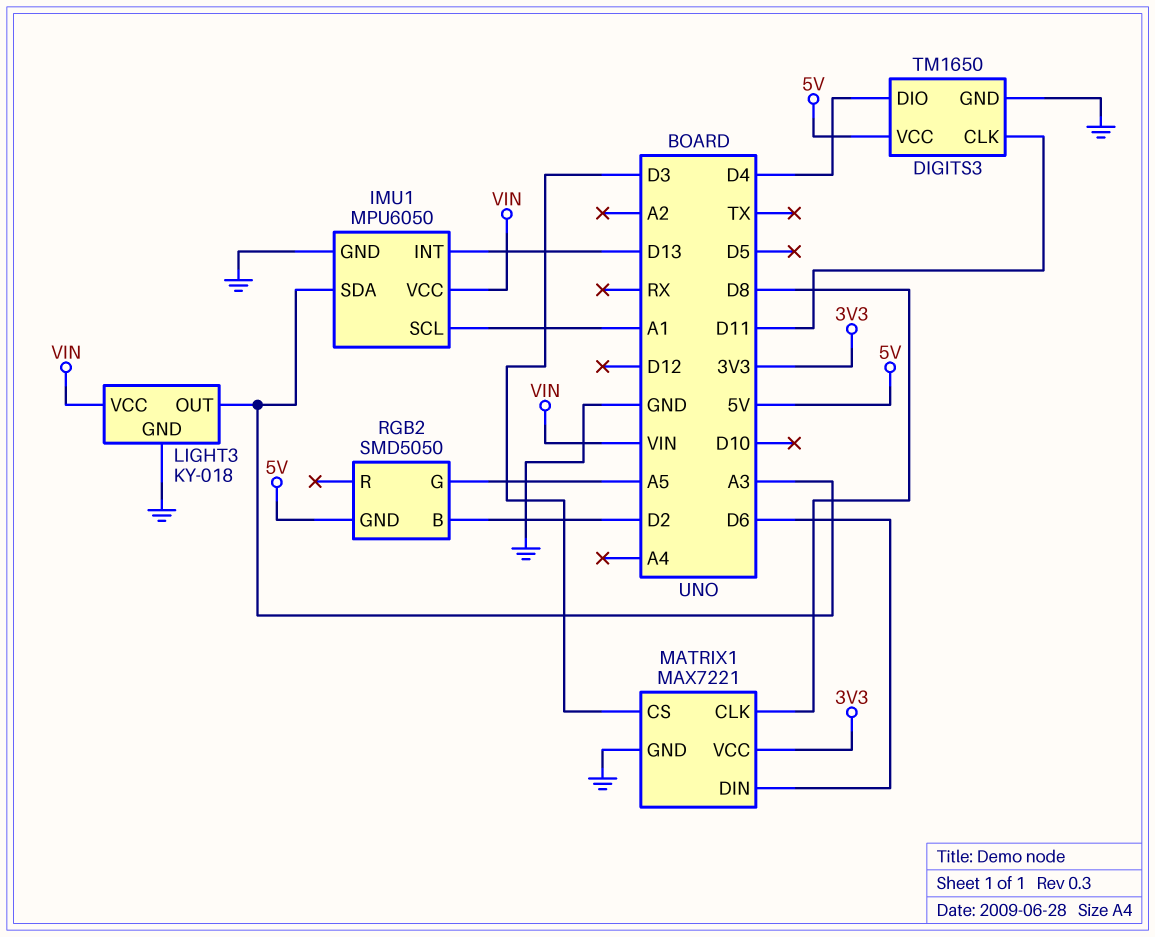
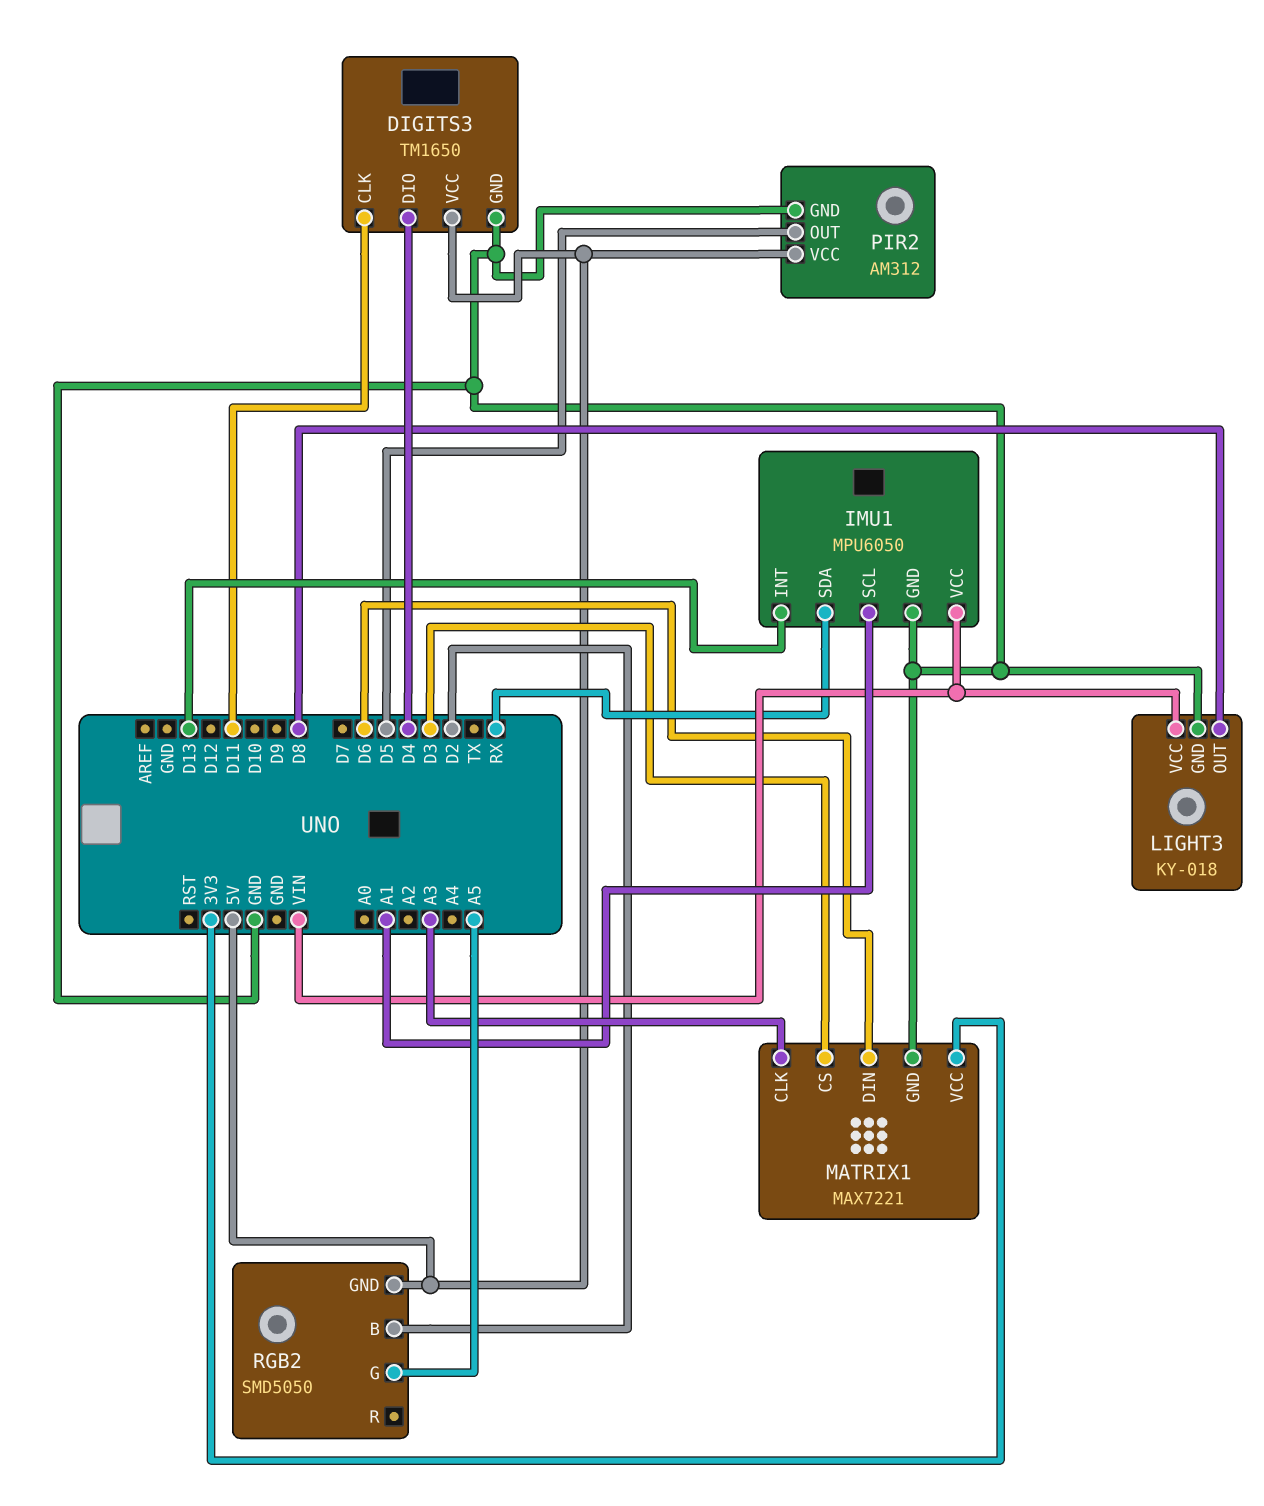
IMU1 pin SDA: A3 -> RX
LIGHT3 pin OUT: A3 -> D8
MATRIX1 pin CLK: D8 -> A3
PIR2: none -> AM312
PIR2 pin GND: none -> GND
PIR2 pin OUT: none -> D5
PIR2 pin VCC: none -> 5V

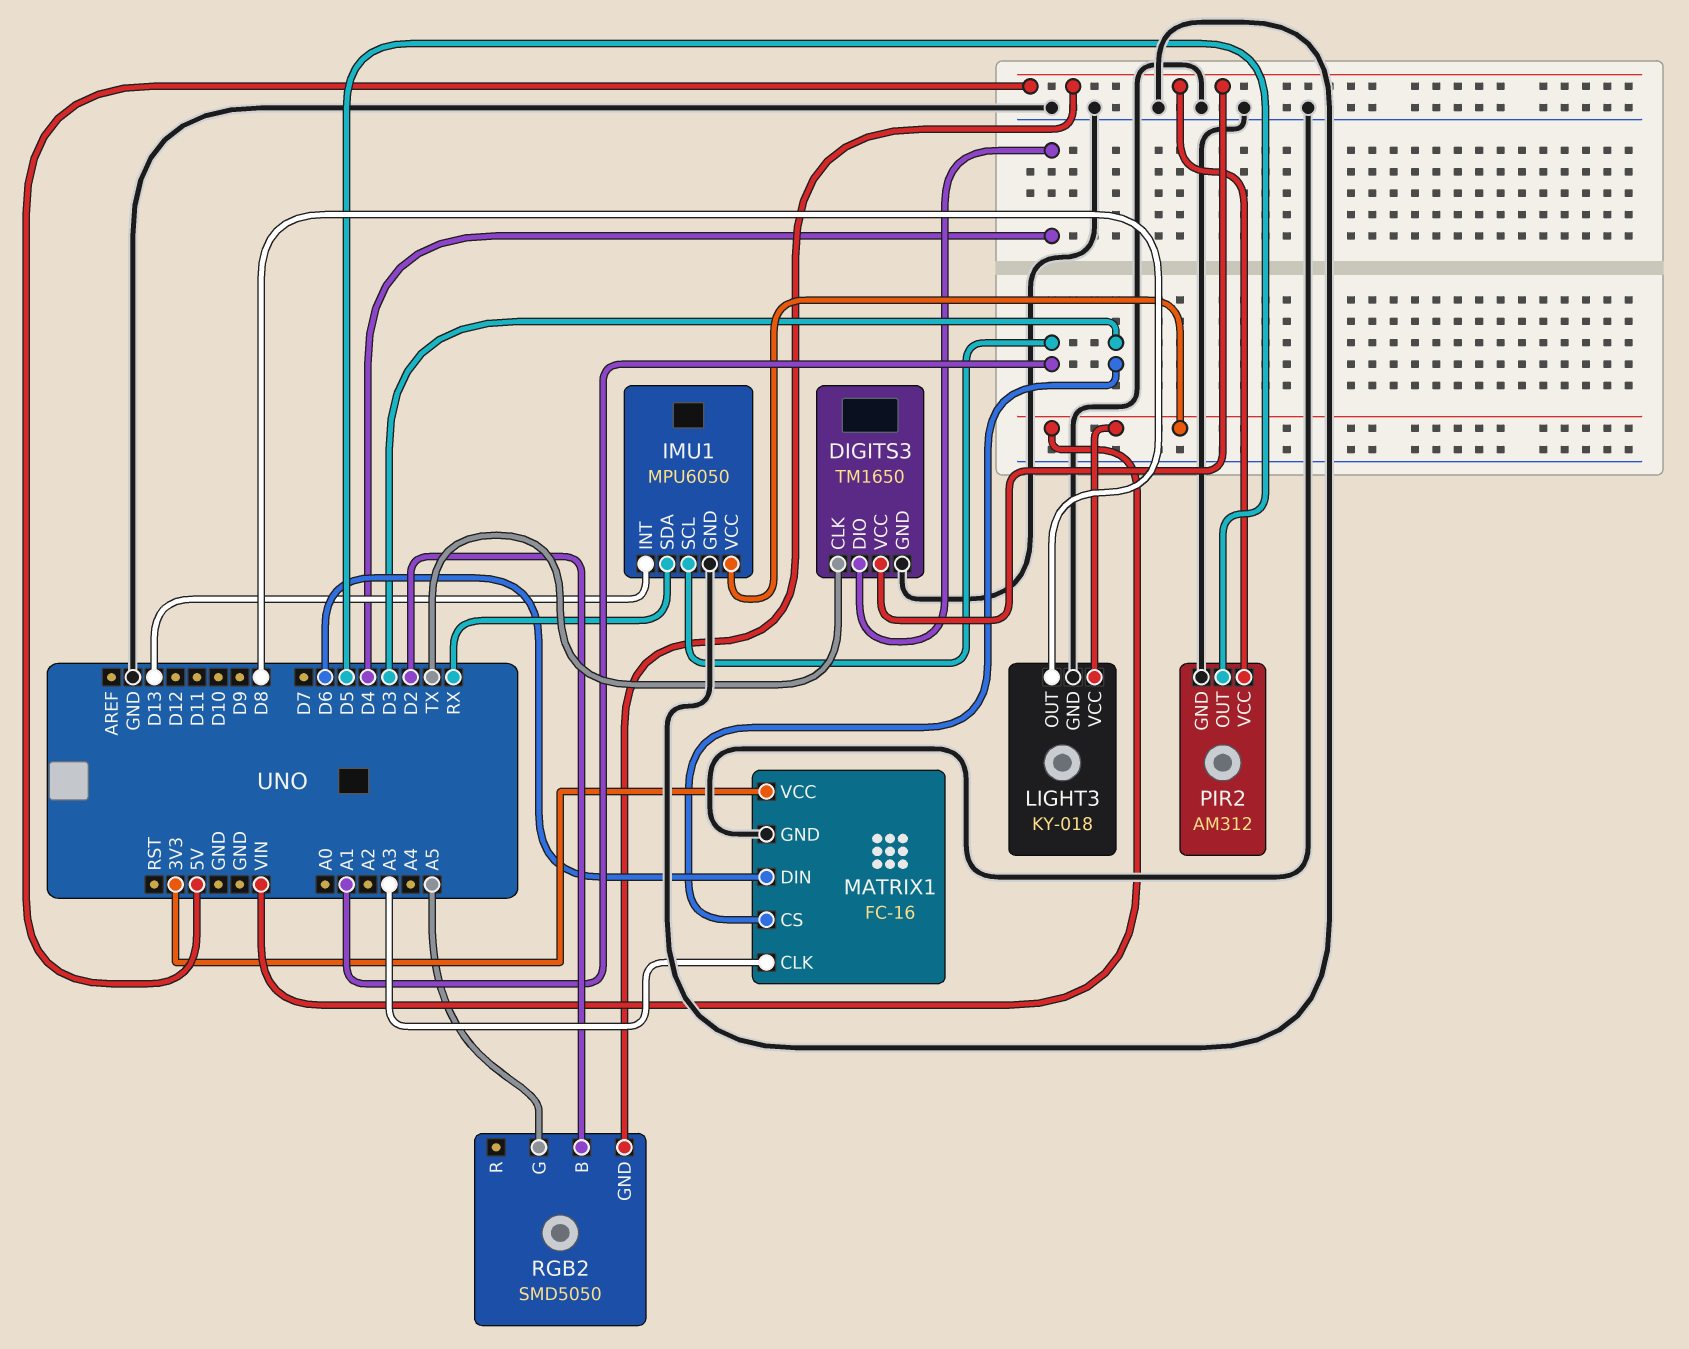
DIGITS3 pin CLK: D11 -> TX
MATRIX1: MAX7221 -> FC-16

